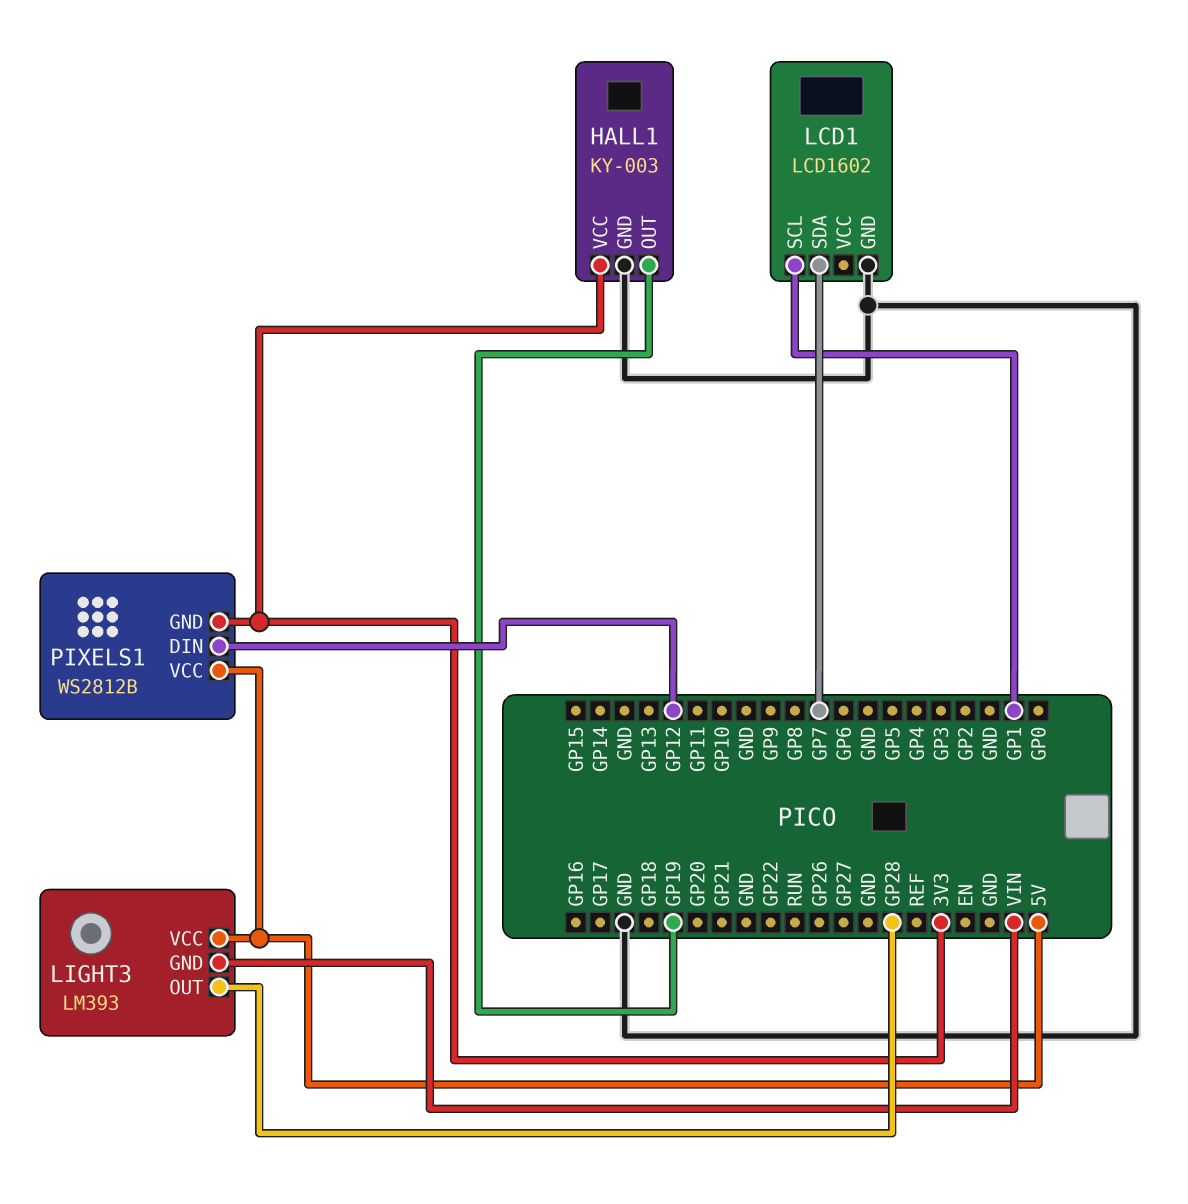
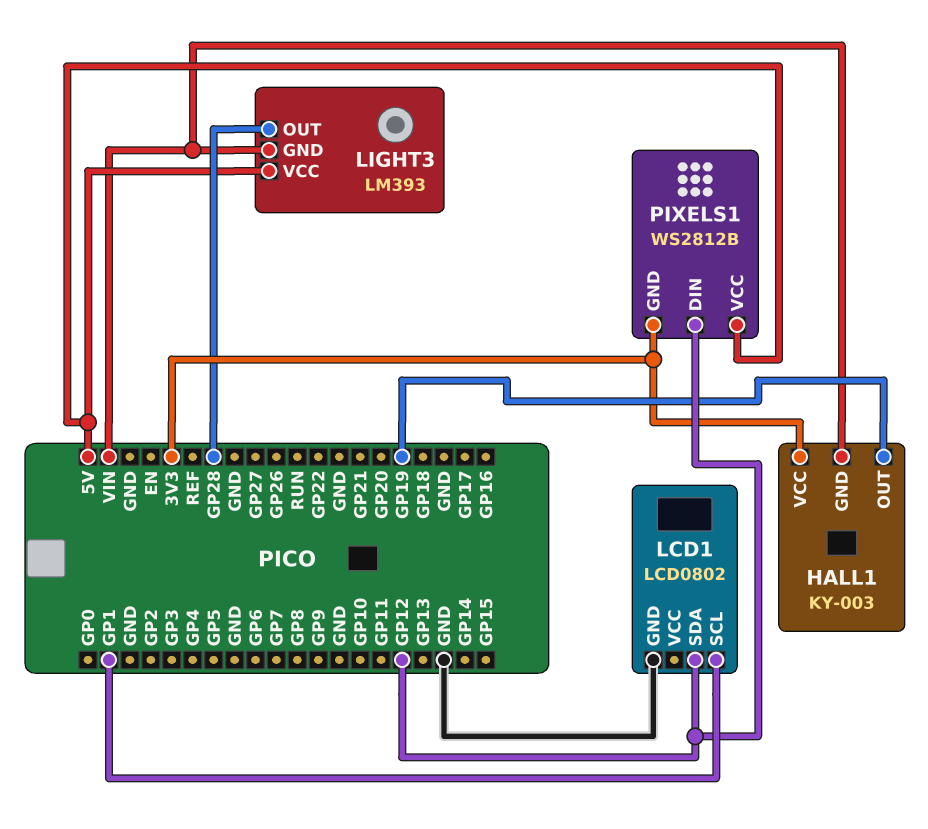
HALL1 pin GND: GND -> VIN
LCD1: LCD1602 -> LCD0802
LCD1 pin SDA: GP7 -> GP12

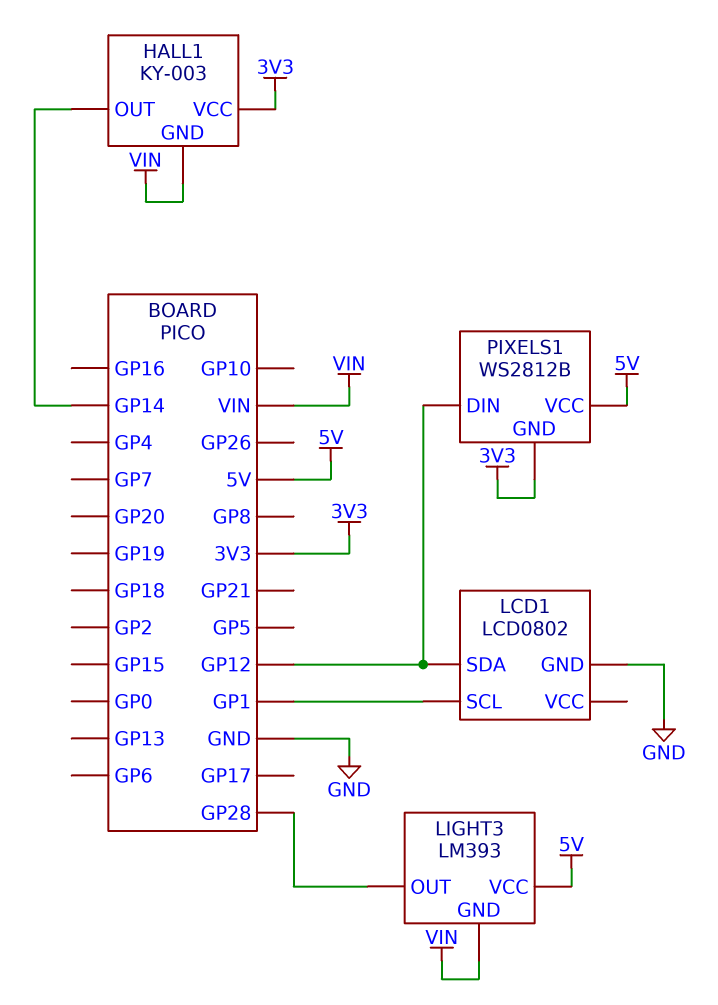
HALL1 pin OUT: GP19 -> GP14

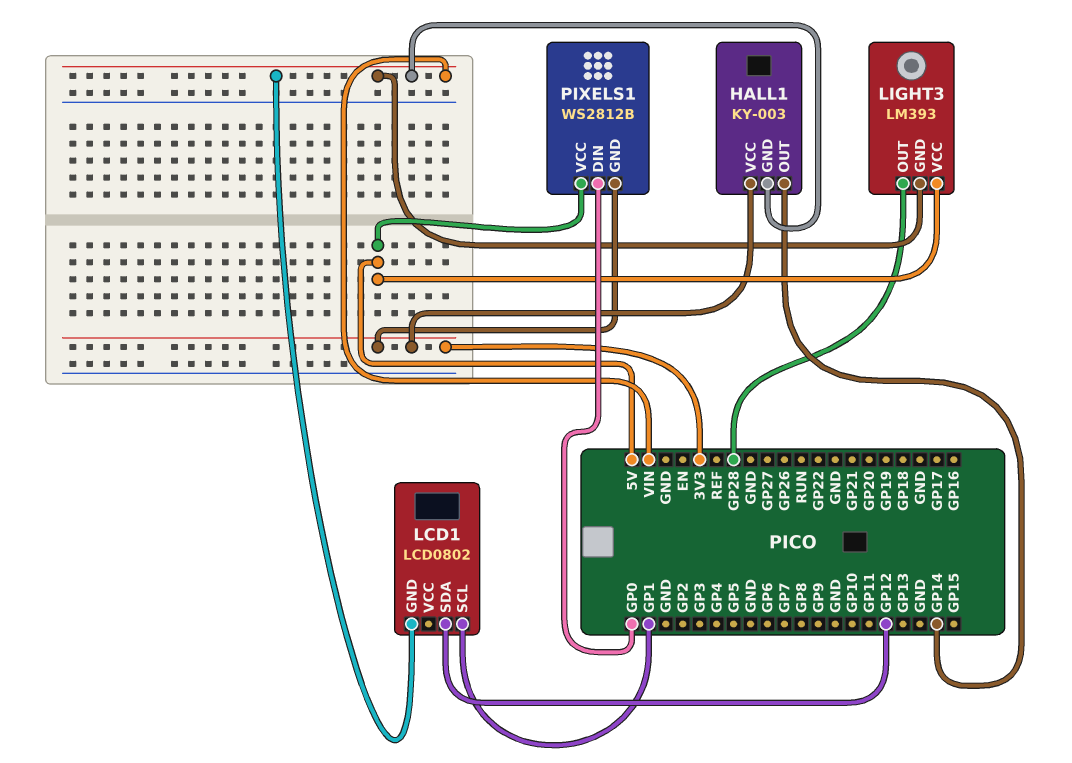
LCD1 pin GND: GND -> VIN
PIXELS1 pin DIN: GP12 -> GP0

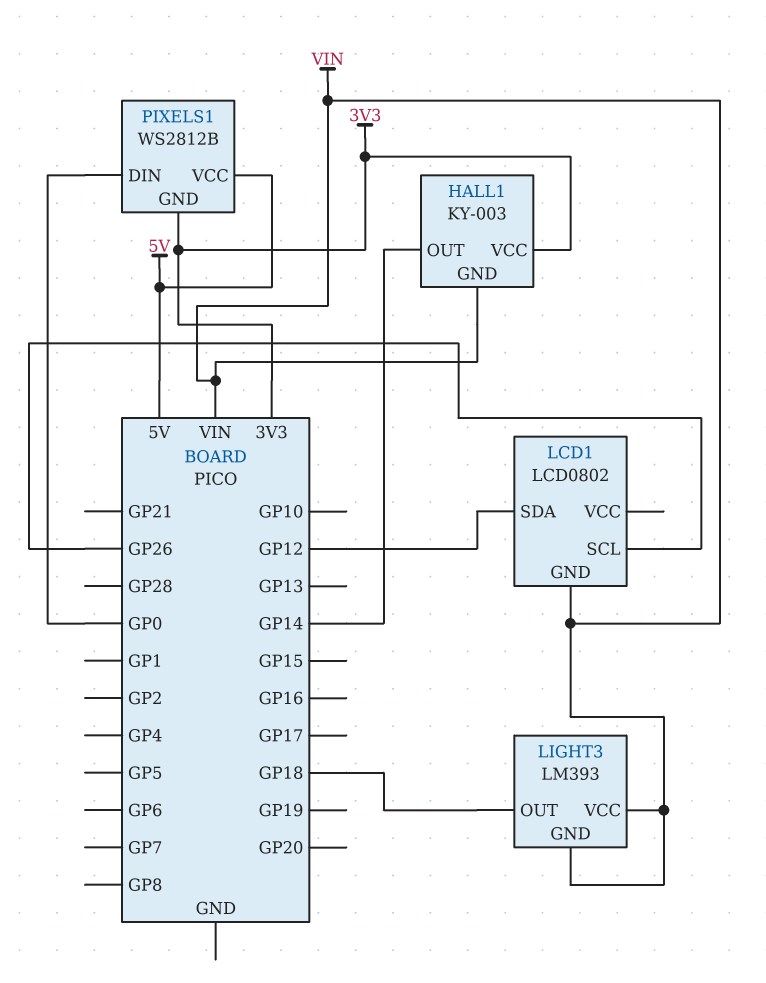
LCD1 pin SCL: GP1 -> GP26
LIGHT3 pin OUT: GP28 -> GP18
LIGHT3 pin VCC: 5V -> VIN

